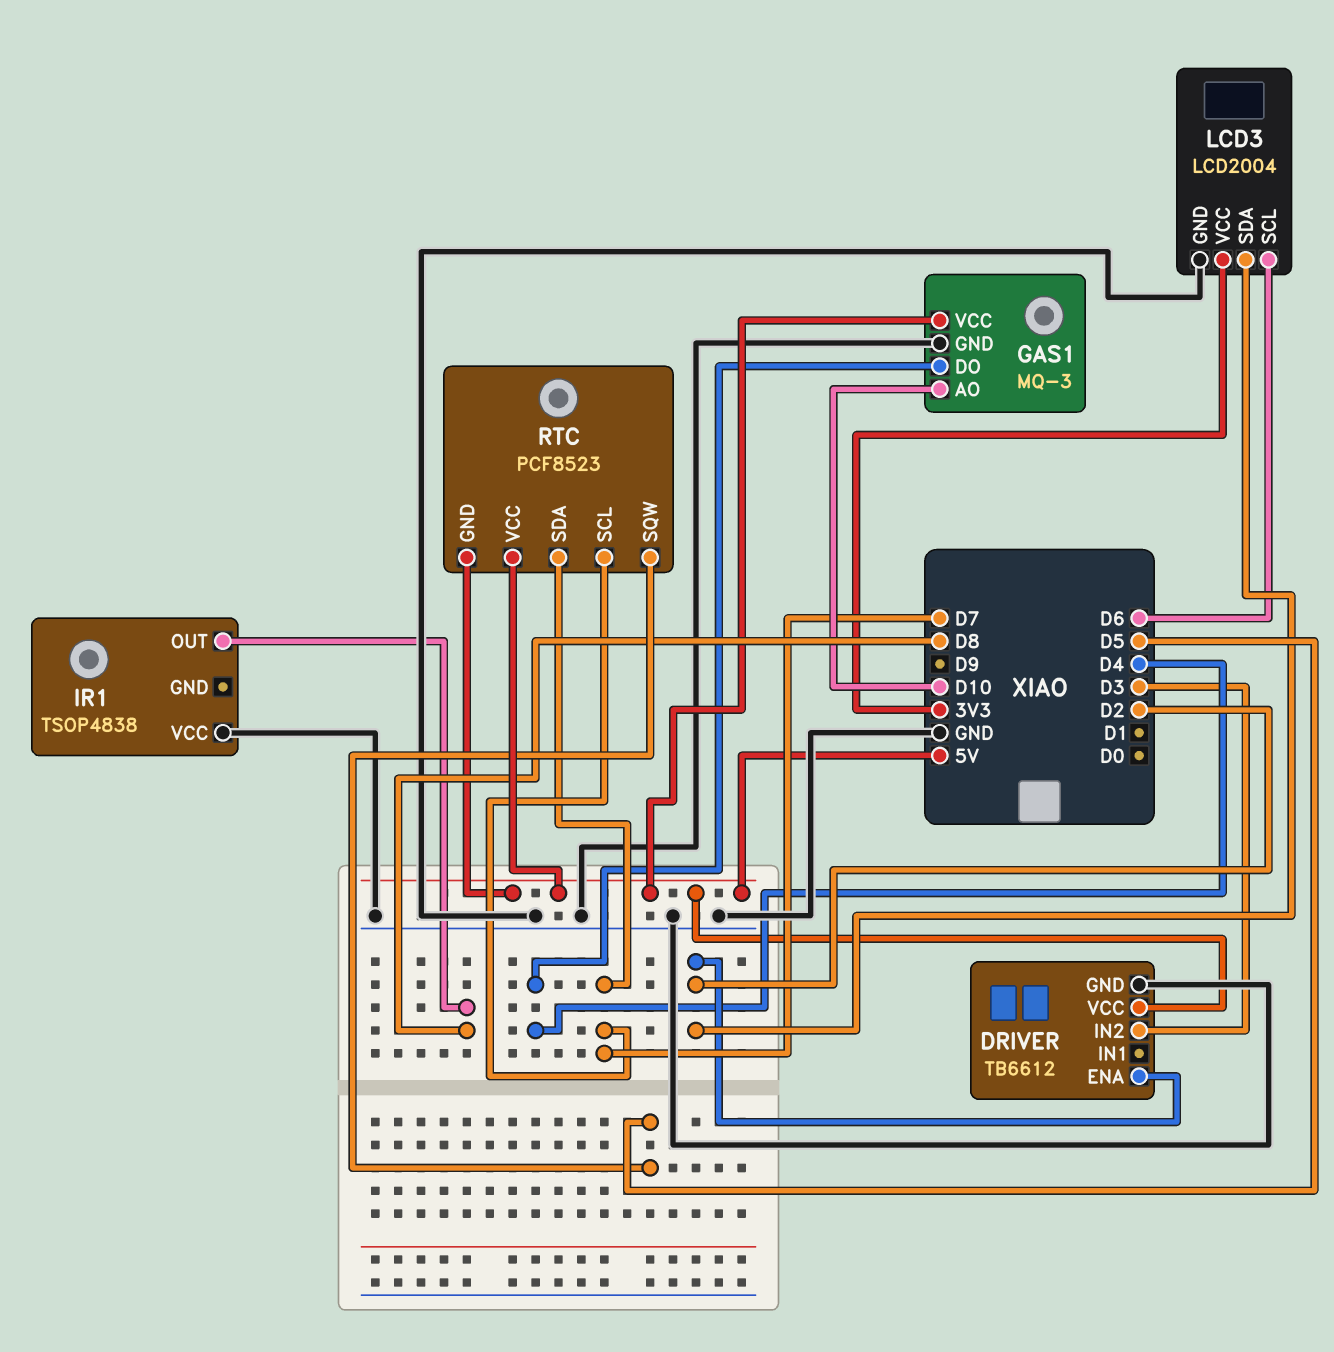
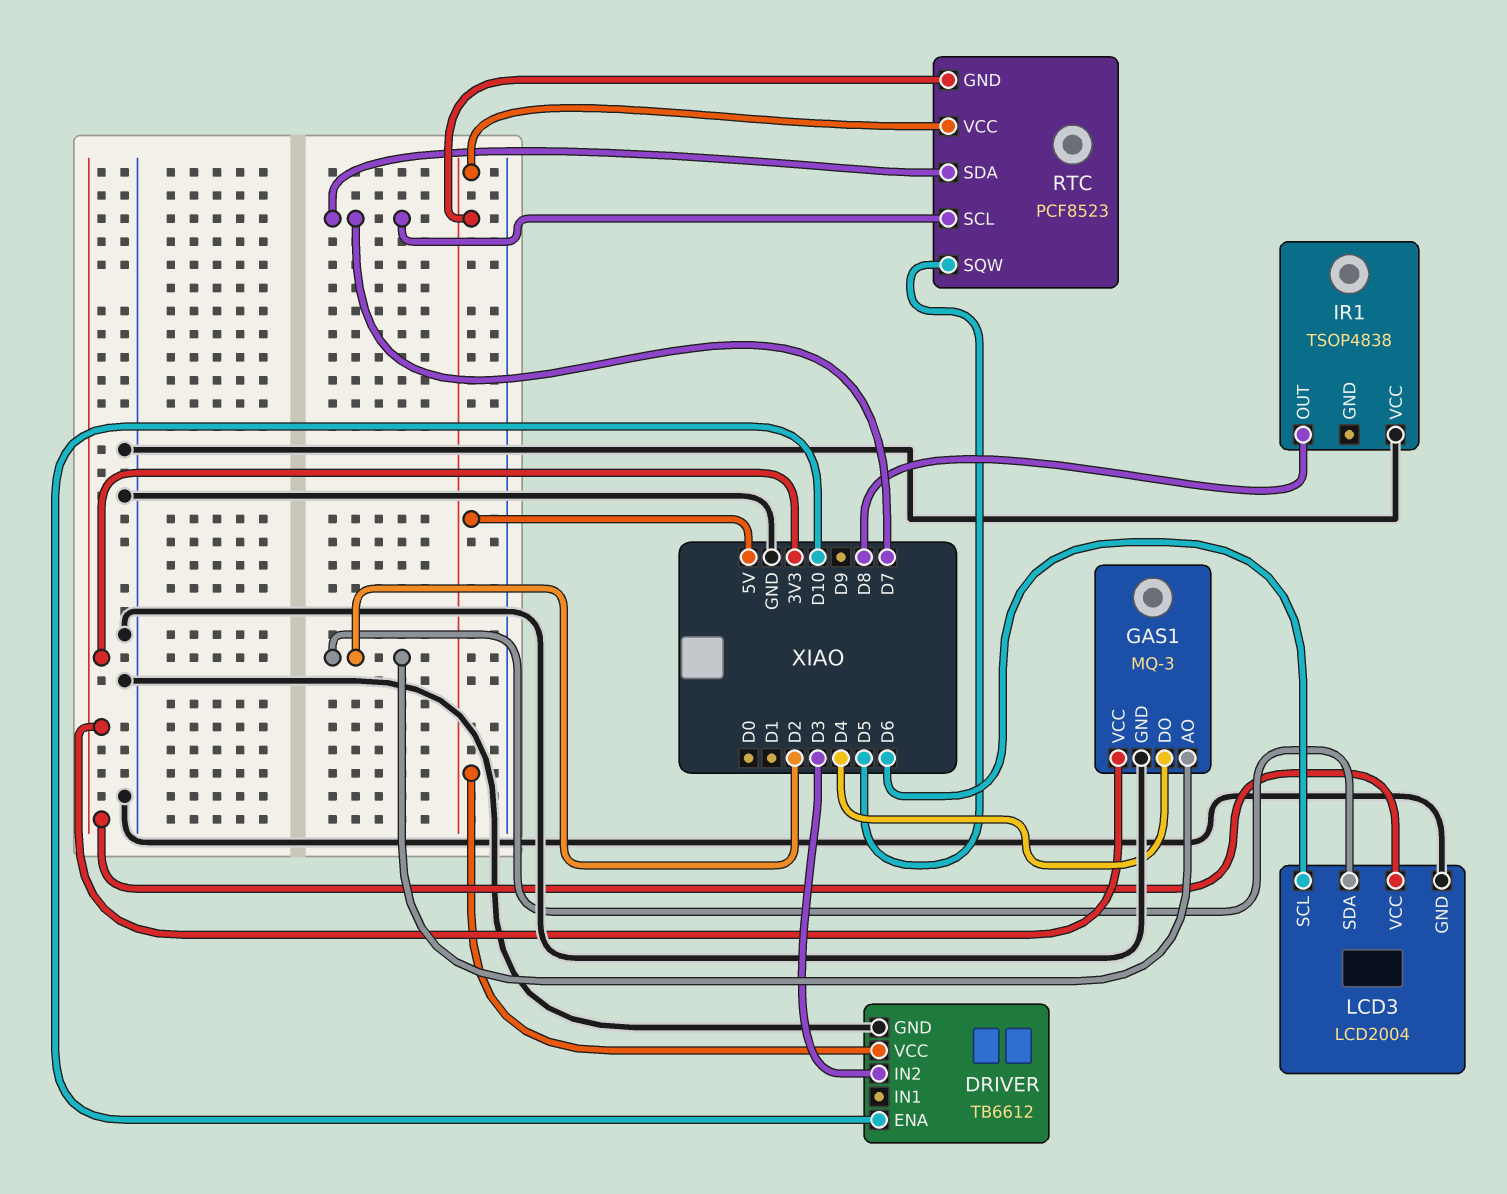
DRIVER pin ENA: D2 -> D10
GAS1 pin AO: D10 -> D2
GAS1 pin VCC: 5V -> 3V3

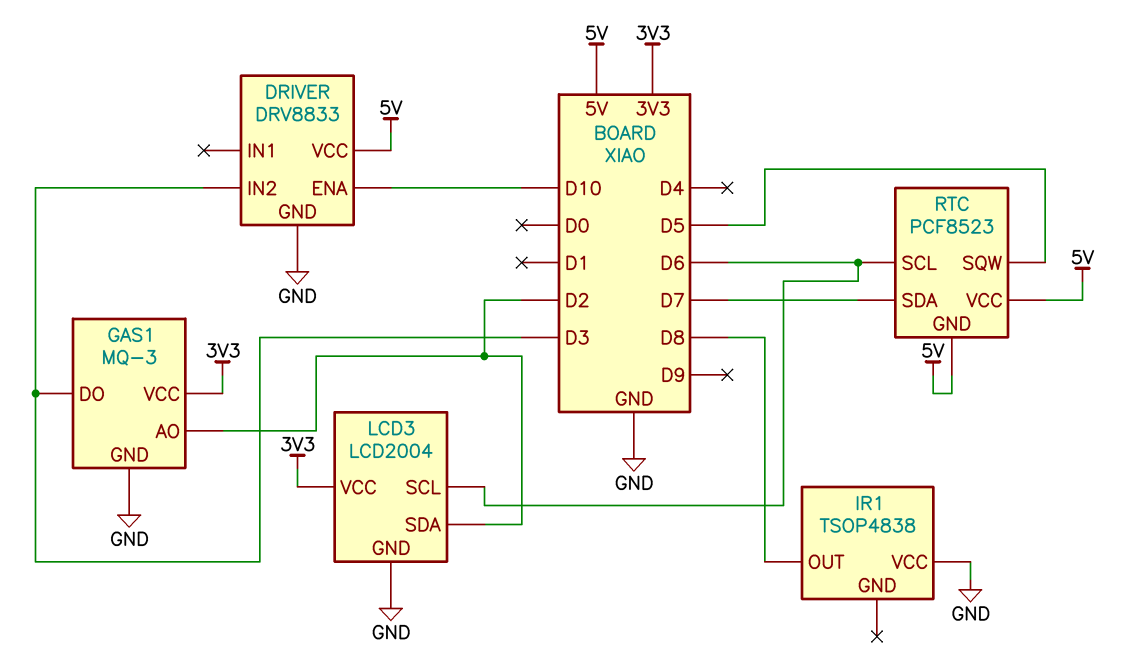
DRIVER: TB6612 -> DRV8833
GAS1 pin DO: D4 -> D3
RTC pin SCL: D7 -> D6

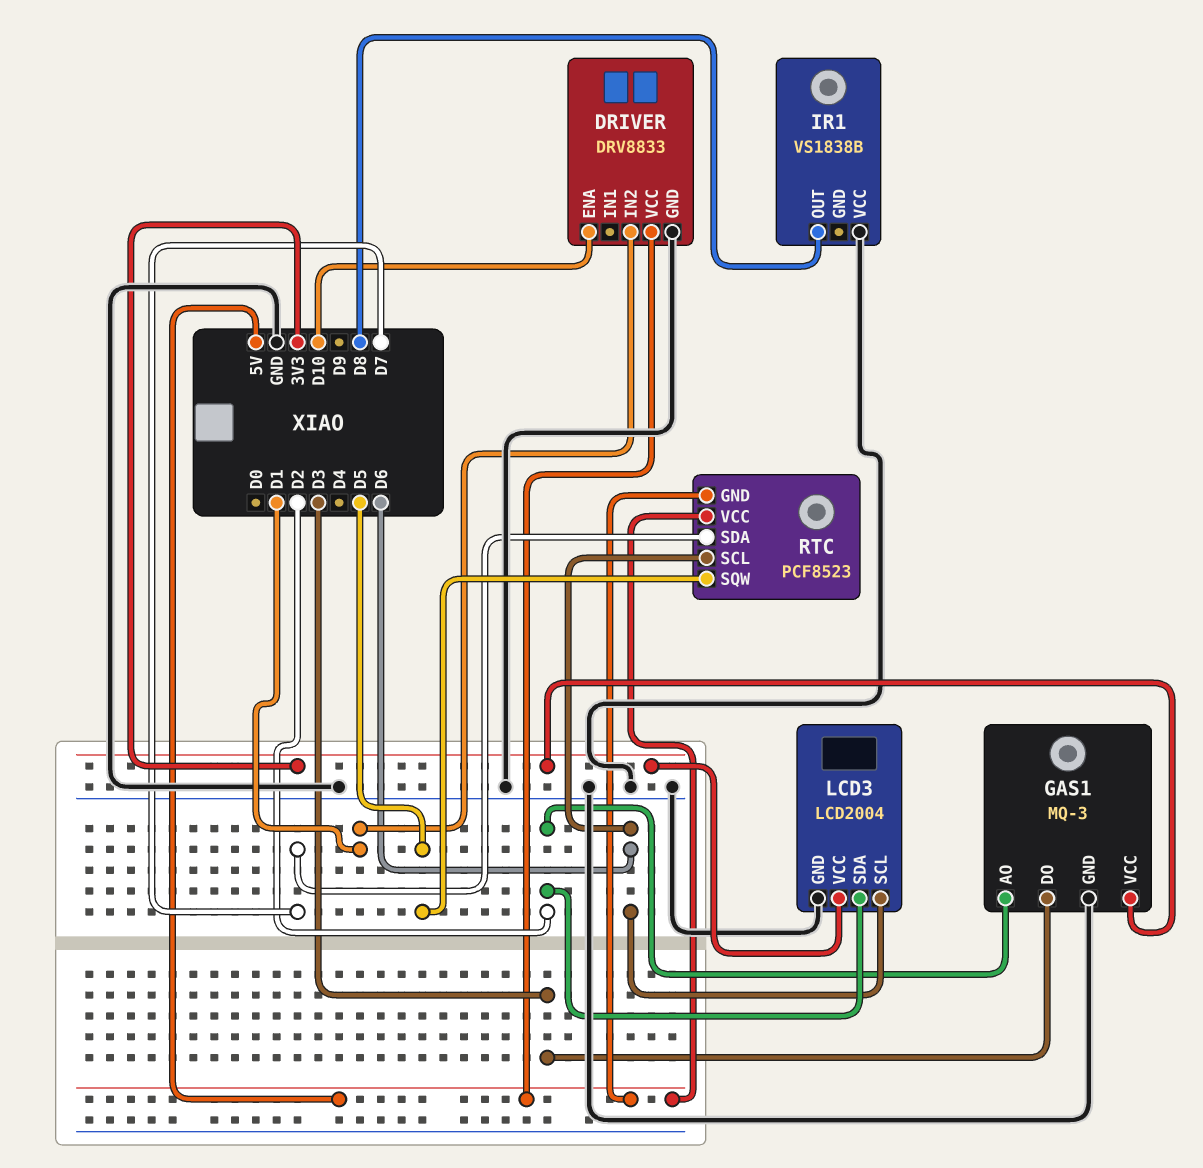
DRIVER pin IN2: D3 -> D1
IR1: TSOP4838 -> VS1838B

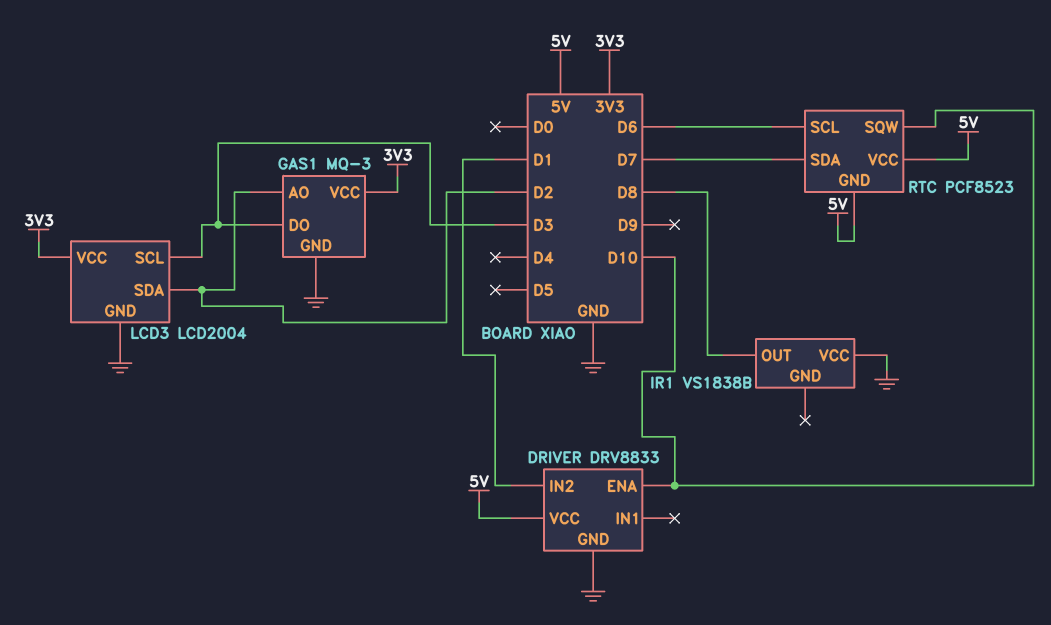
LCD3 pin SCL: D6 -> D3
RTC pin SQW: D5 -> D10

